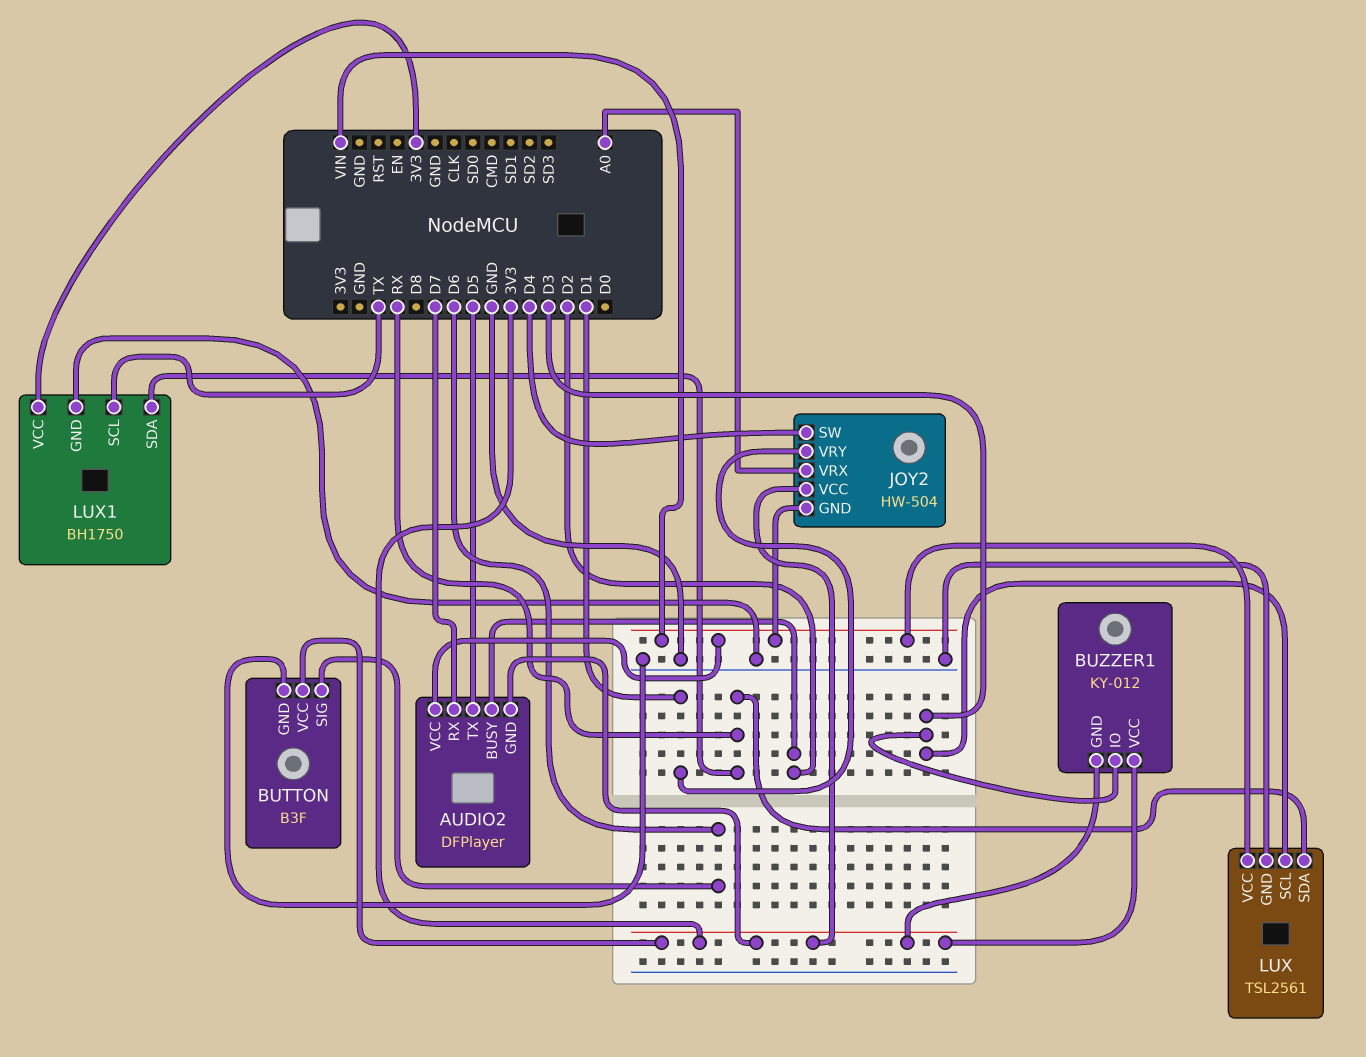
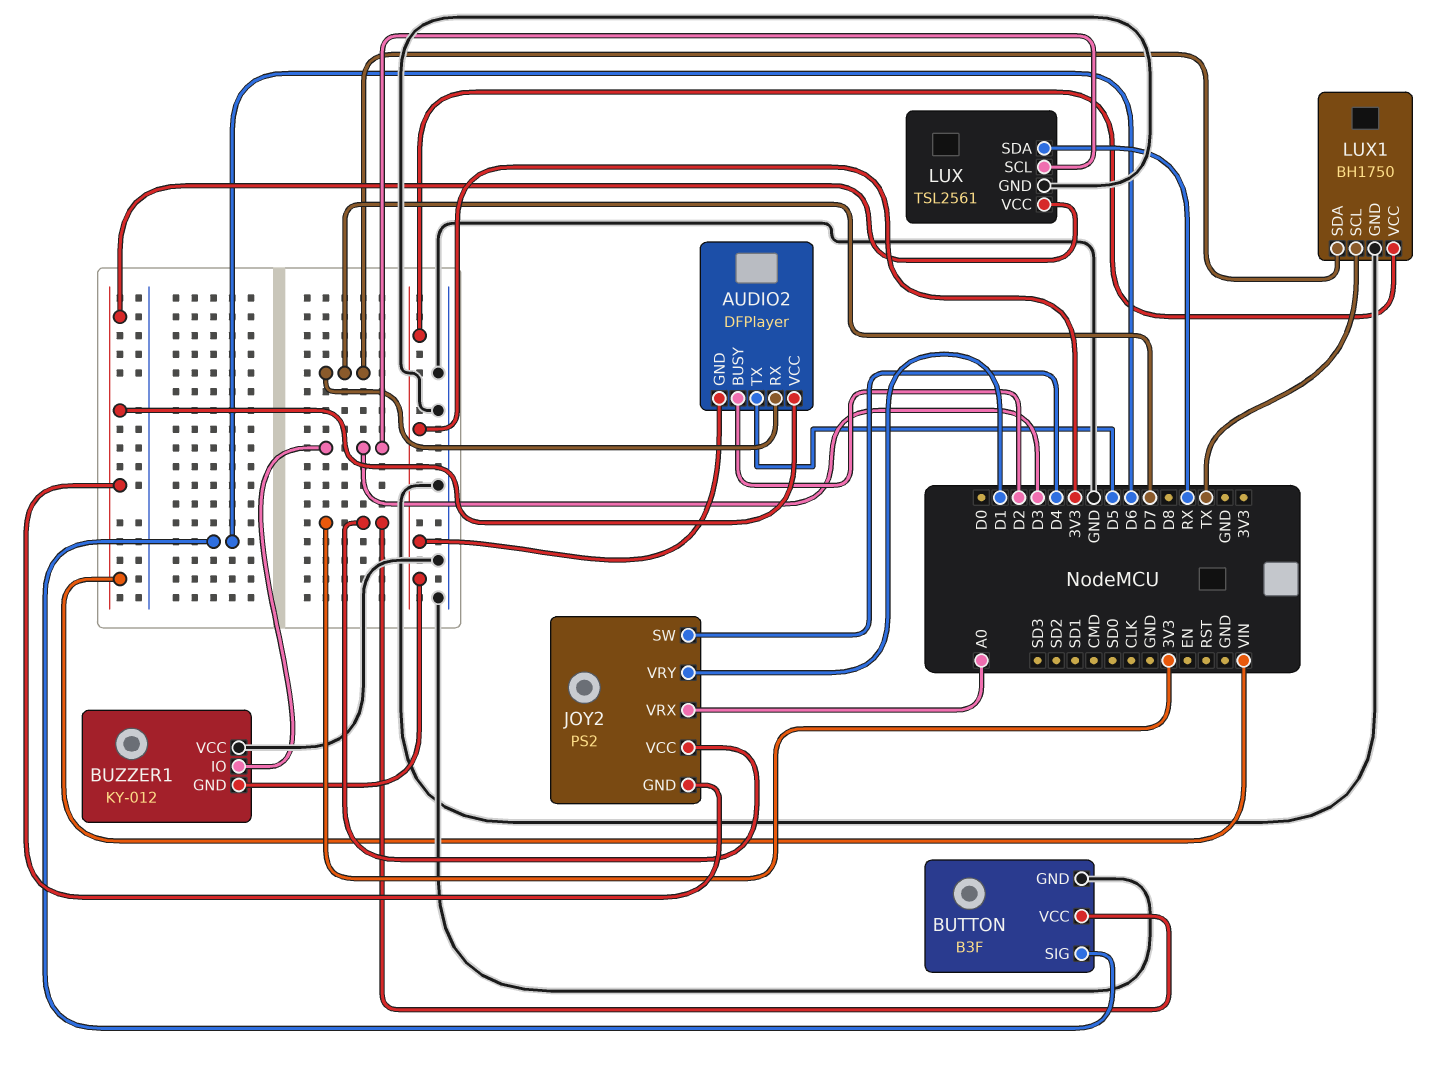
BUZZER1 pin VCC: 3V3 -> GND
JOY2: HW-504 -> PS2
LUX1 pin SDA: RX -> D7

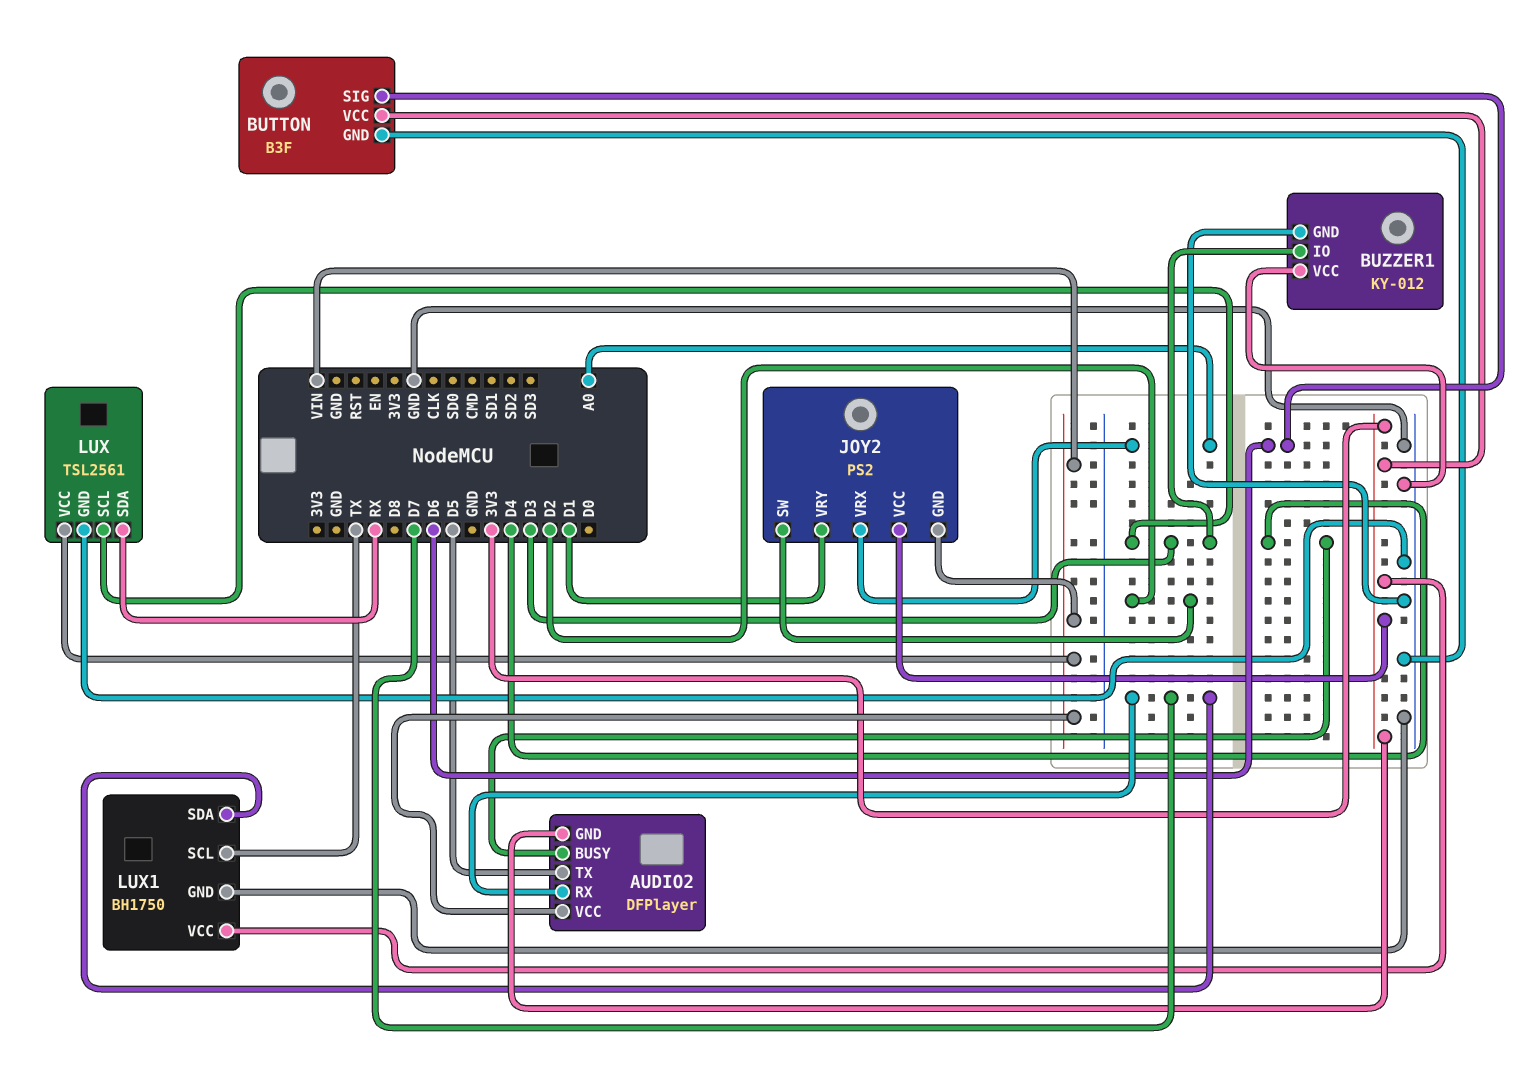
AUDIO2 pin BUSY: D2 -> D4
BUZZER1 pin GND: 3V3 -> GND
JOY2 pin SW: D4 -> D2

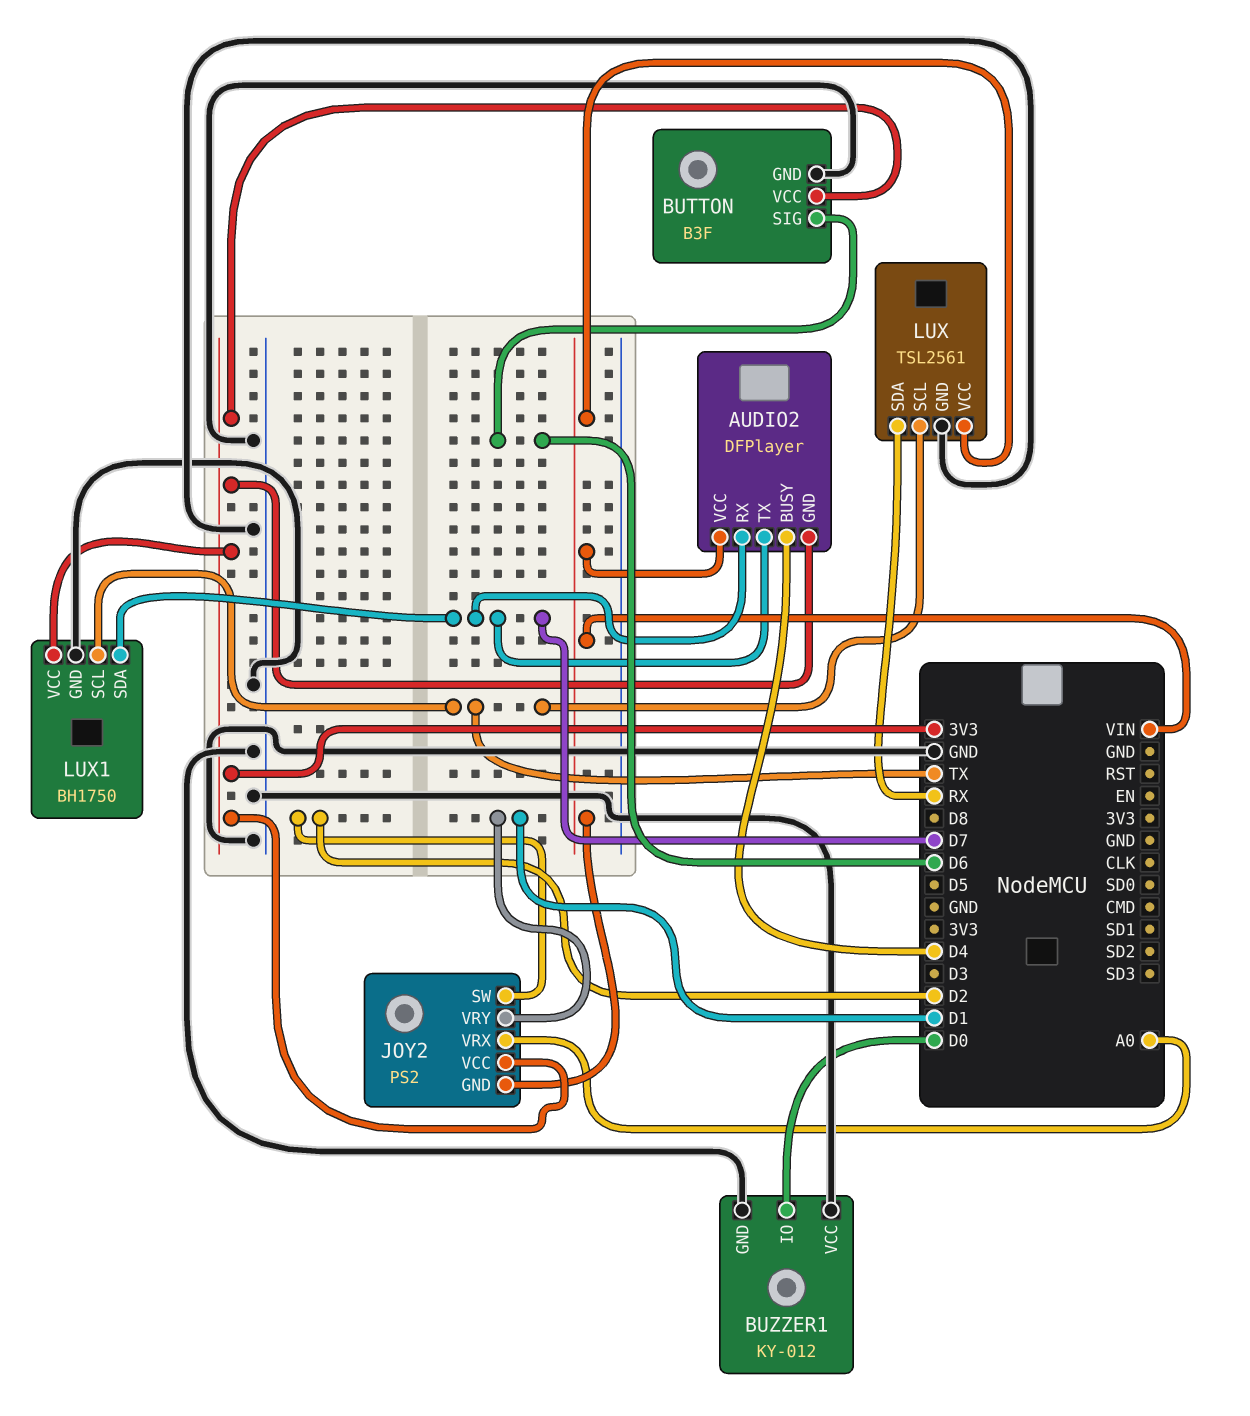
AUDIO2 pin TX: D5 -> D7
BUZZER1 pin IO: D3 -> D0
LUX pin SCL: D3 -> TX

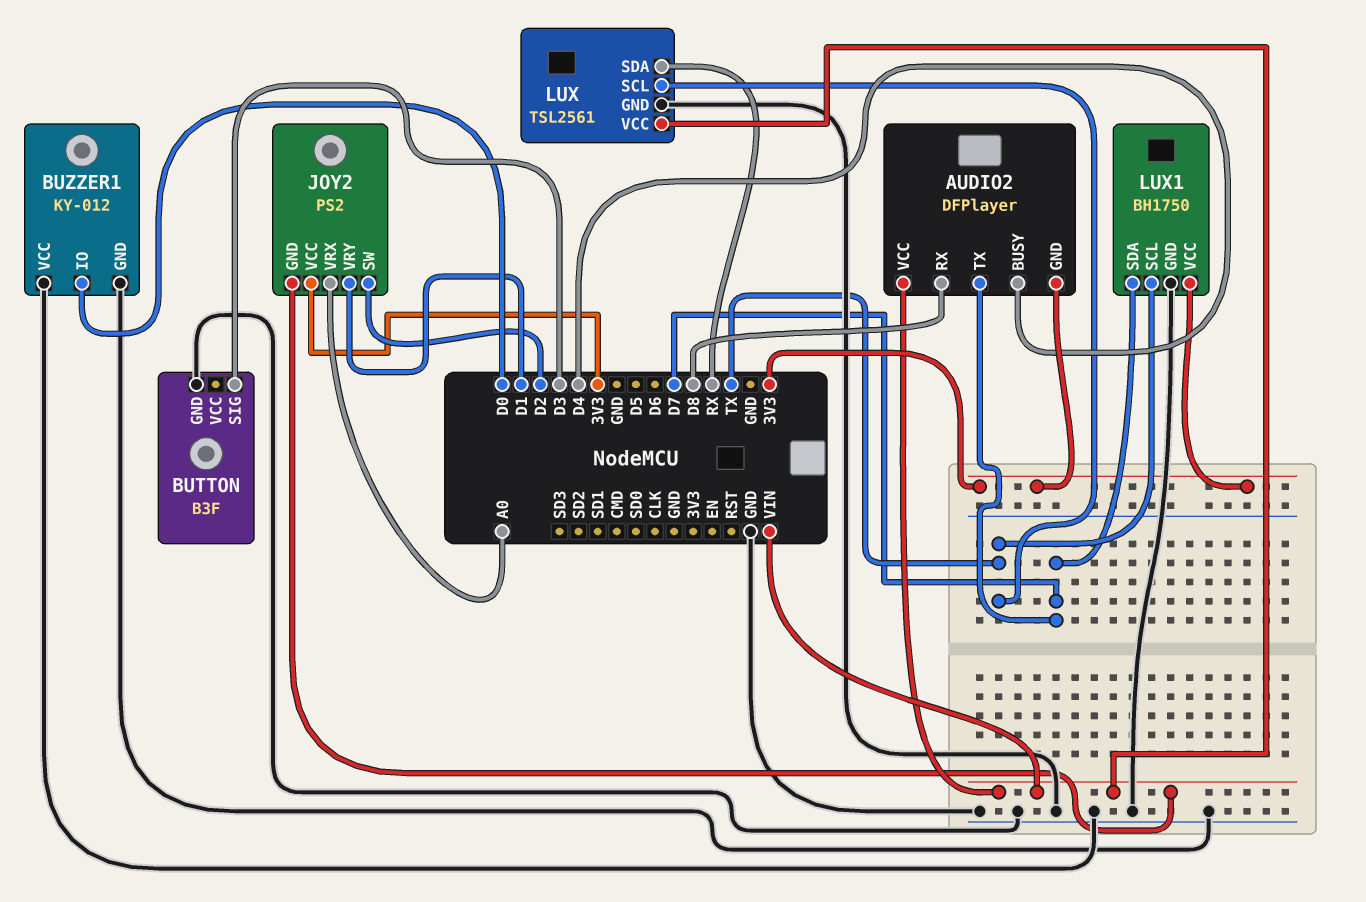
AUDIO2 pin RX: D7 -> D8
BUTTON pin SIG: D6 -> D3
BUTTON pin VCC: 3V3 -> none

